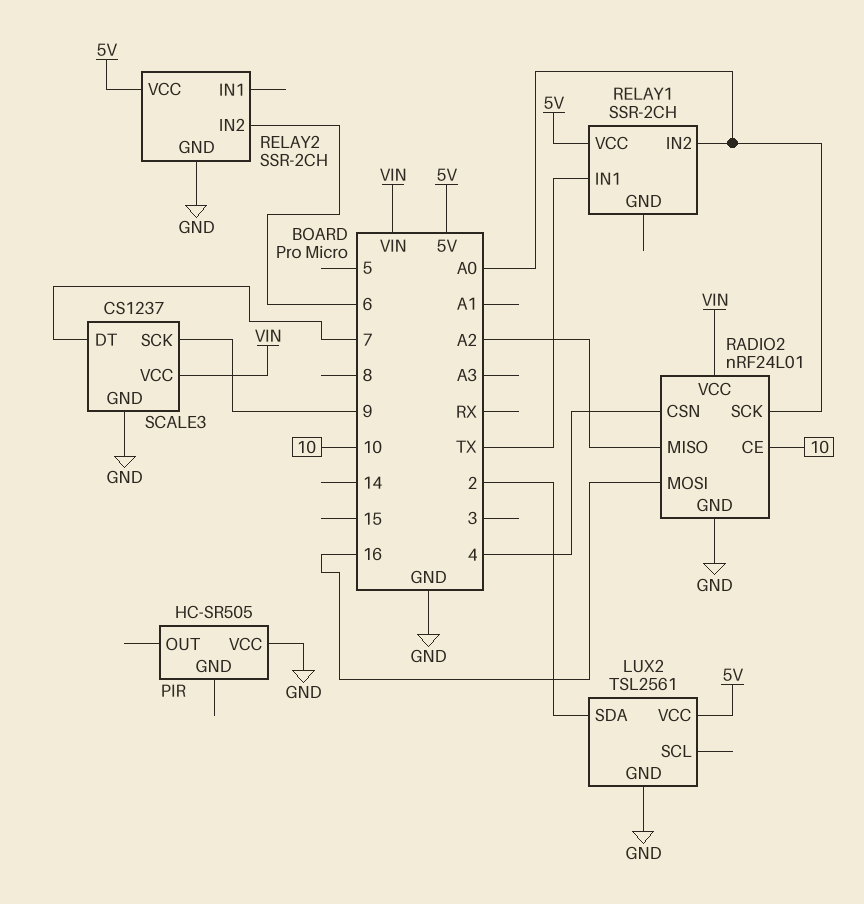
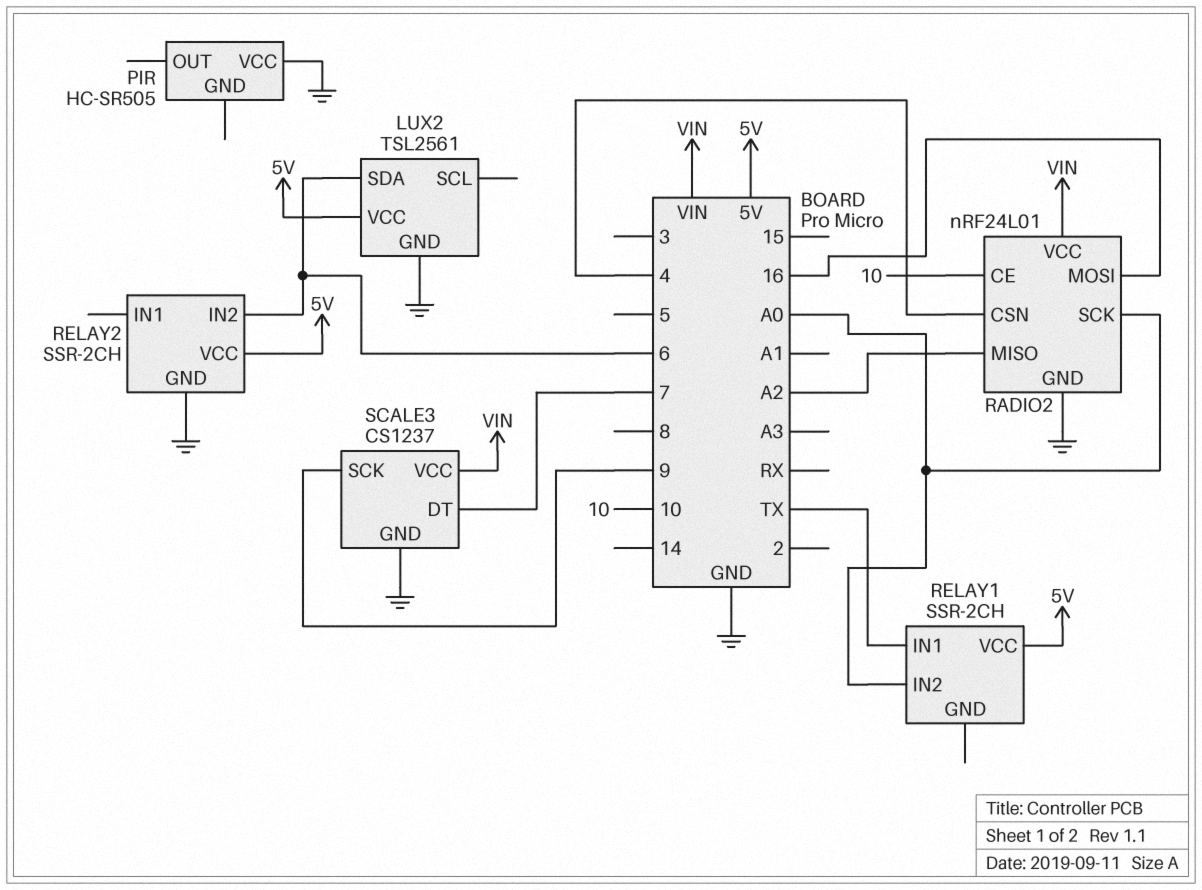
LUX2 pin SDA: 2 -> 6

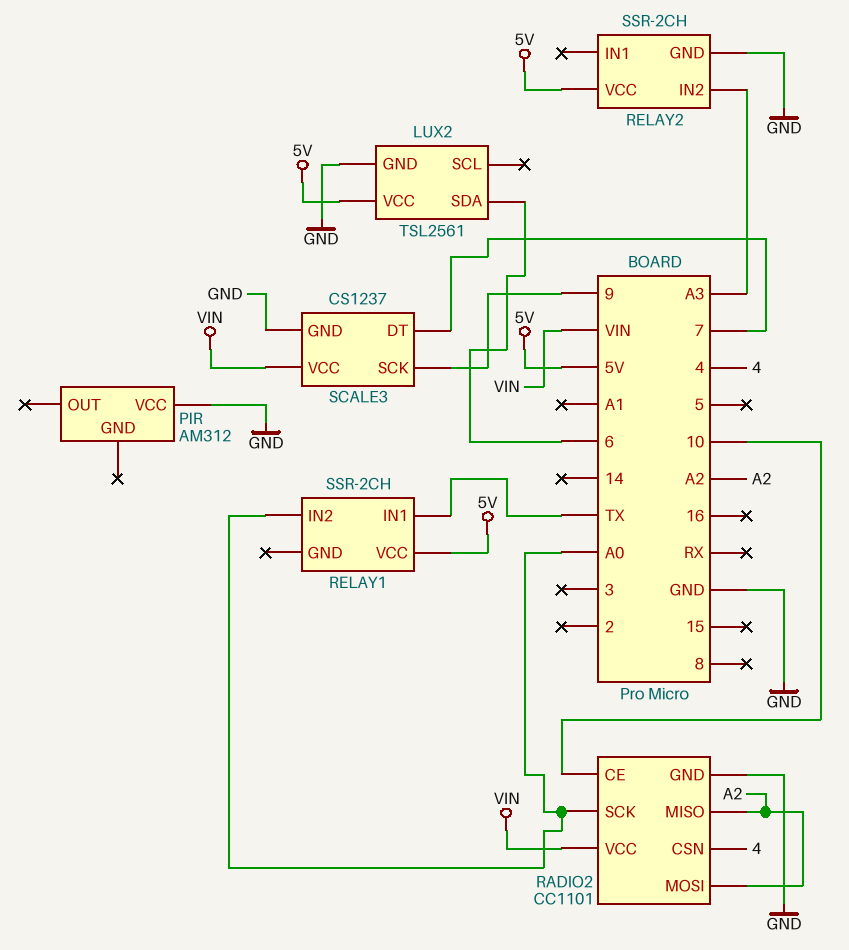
PIR: HC-SR505 -> AM312
RADIO2: nRF24L01 -> CC1101
RADIO2 pin MOSI: 16 -> A2
RELAY2 pin IN2: 6 -> A3

